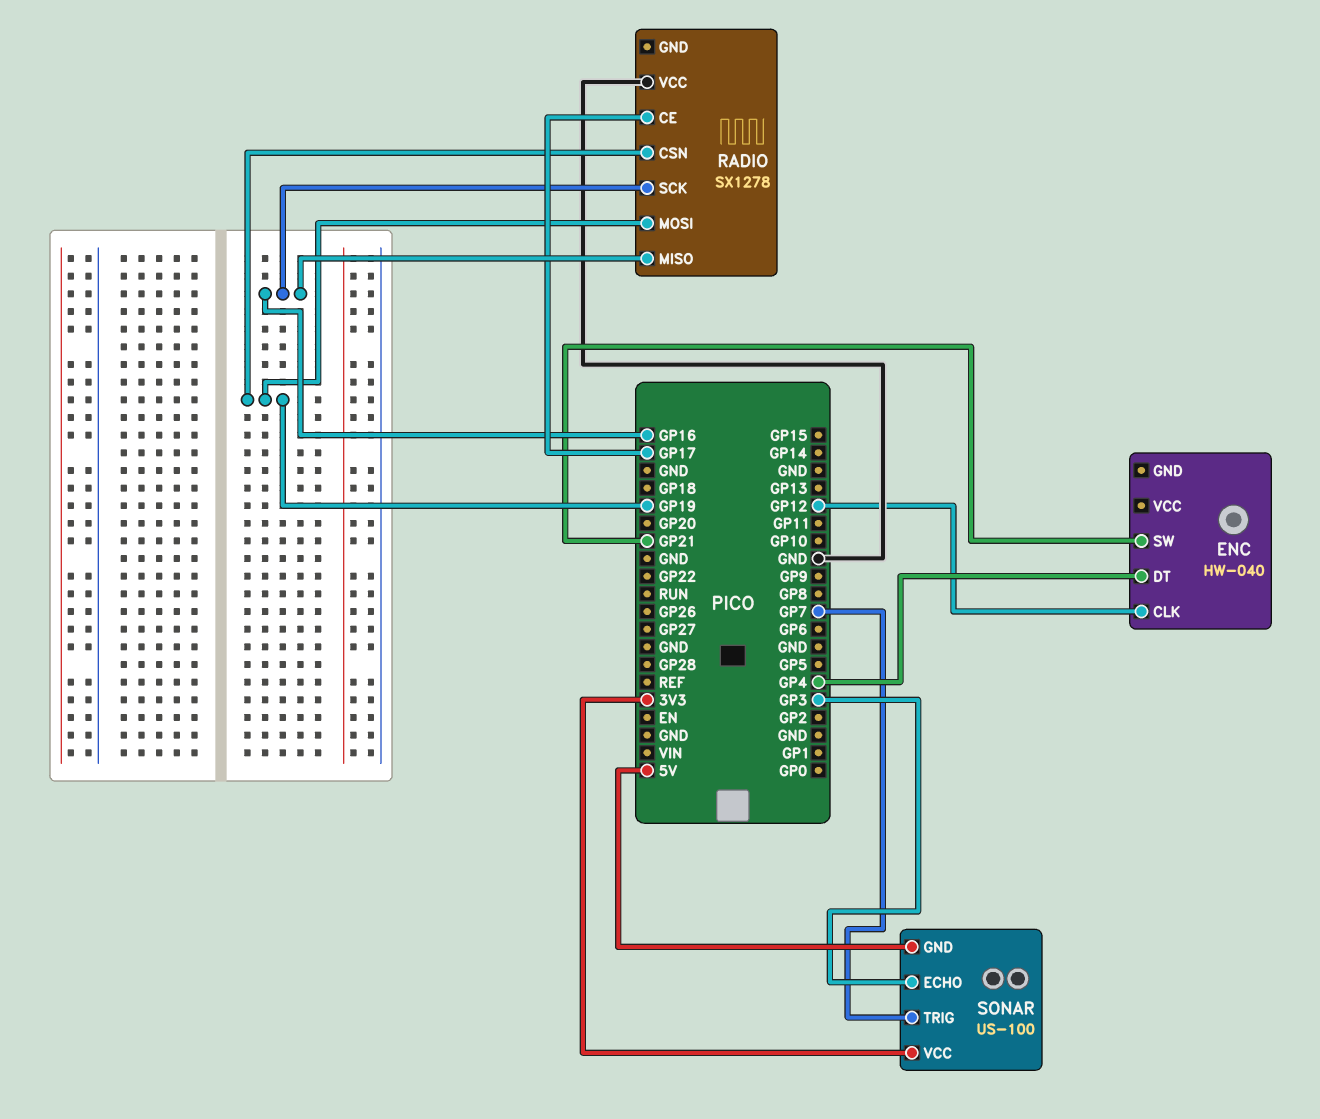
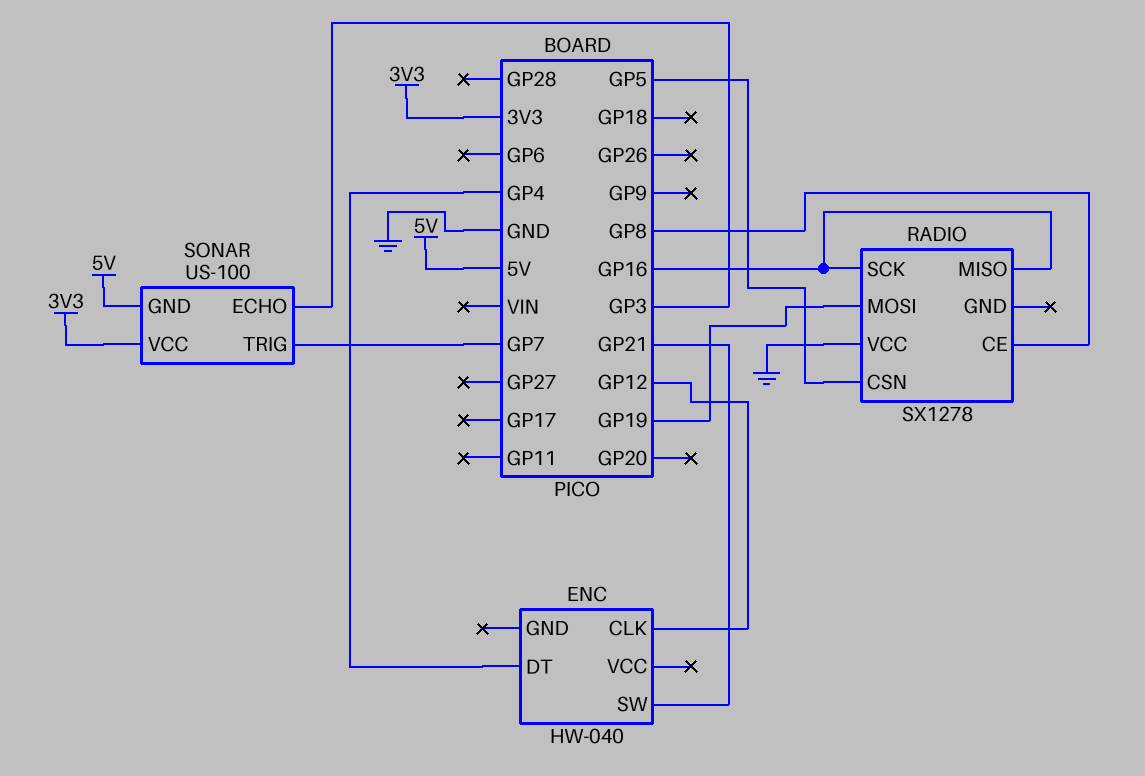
RADIO pin CE: GP17 -> GP8
RADIO pin CSN: GP19 -> GP5

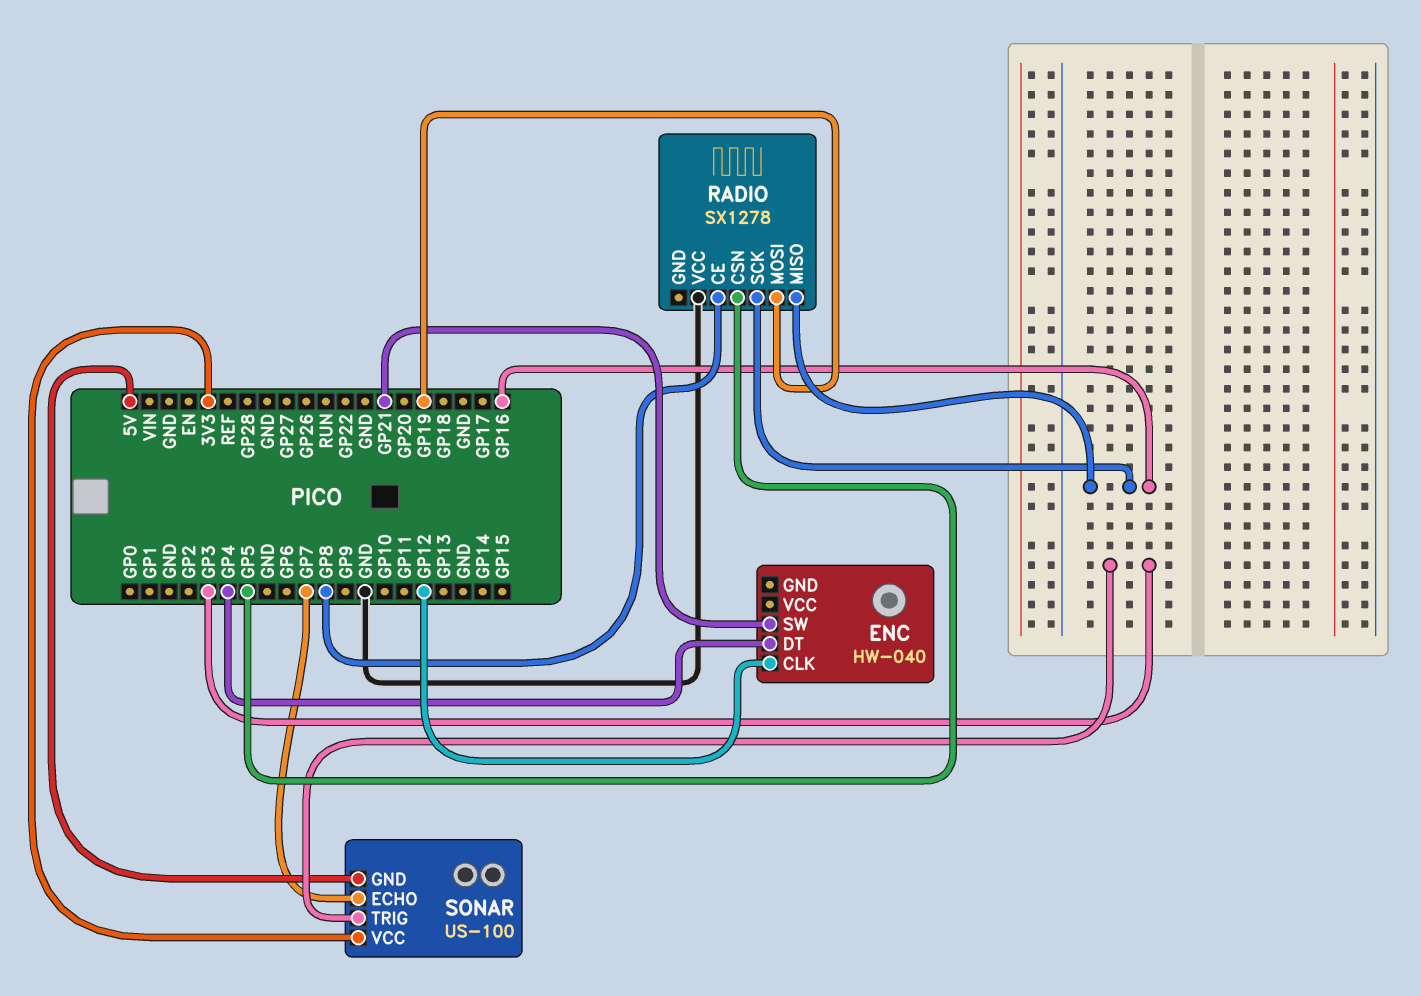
SONAR pin ECHO: GP3 -> GP7
SONAR pin TRIG: GP7 -> GP3

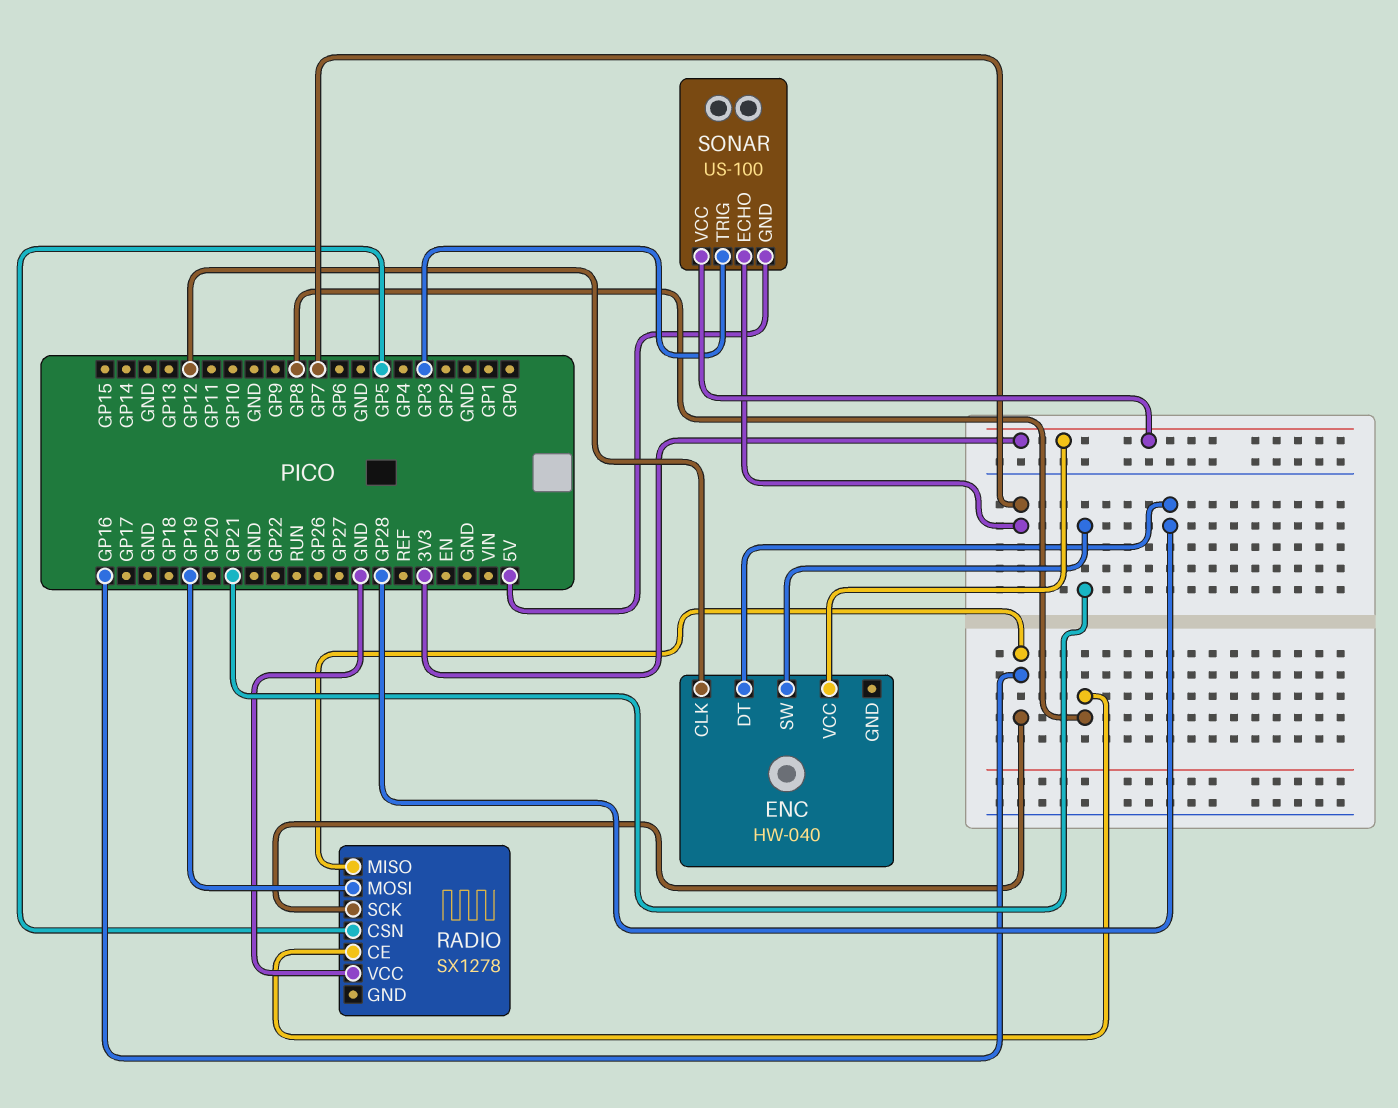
ENC pin DT: GP4 -> GP28
ENC pin VCC: none -> 3V3

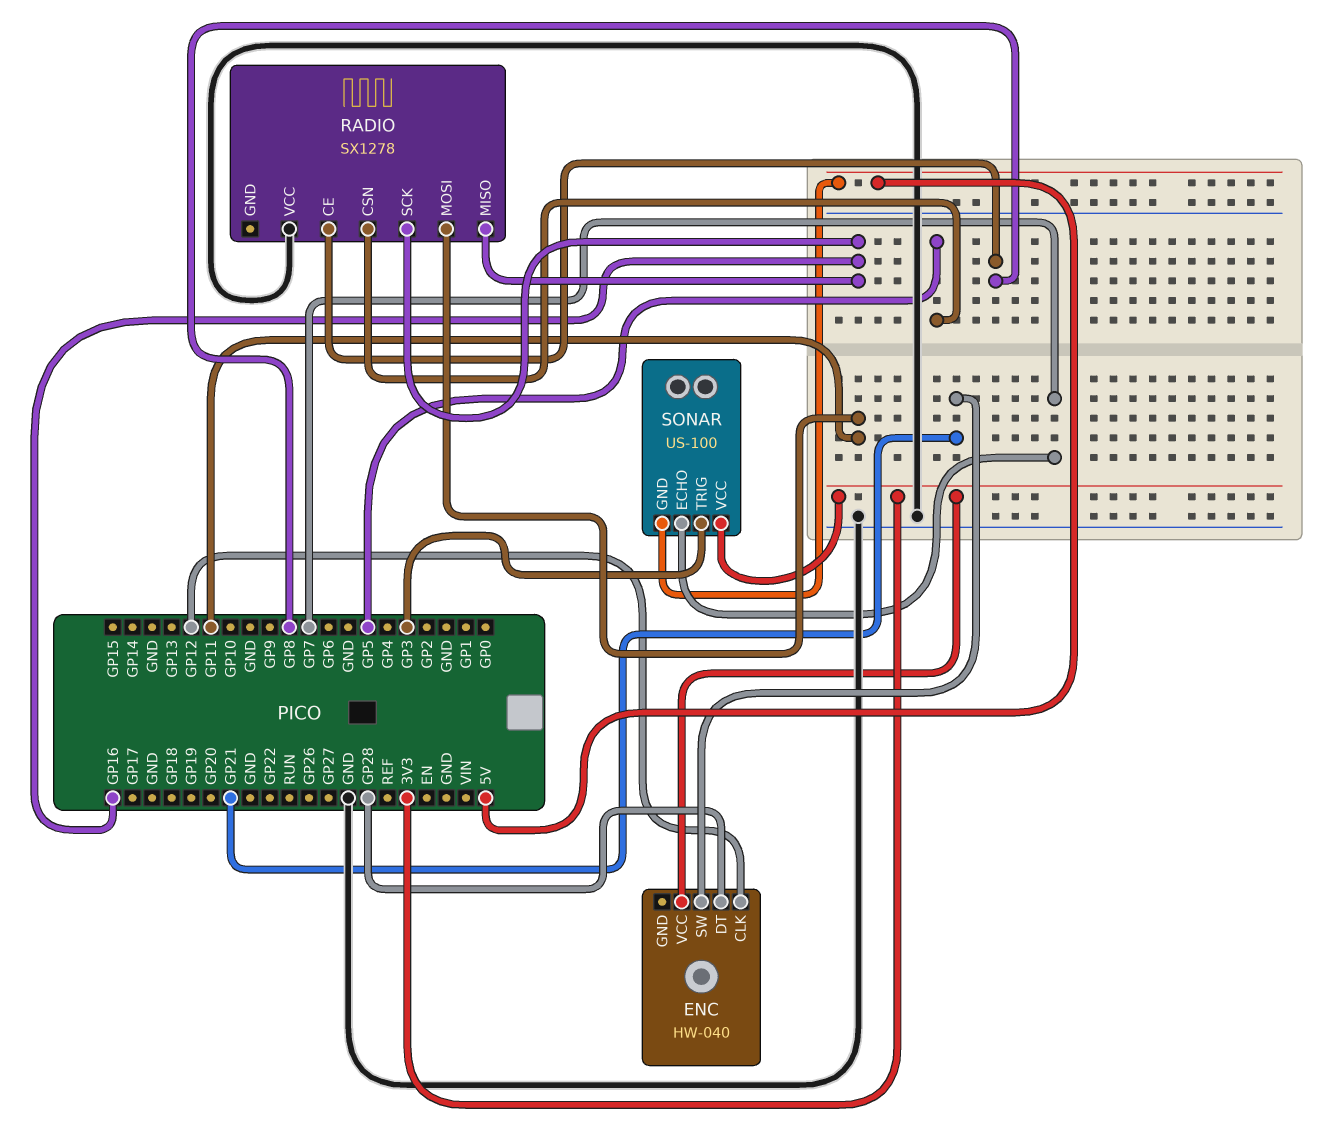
RADIO pin MOSI: GP19 -> GP11

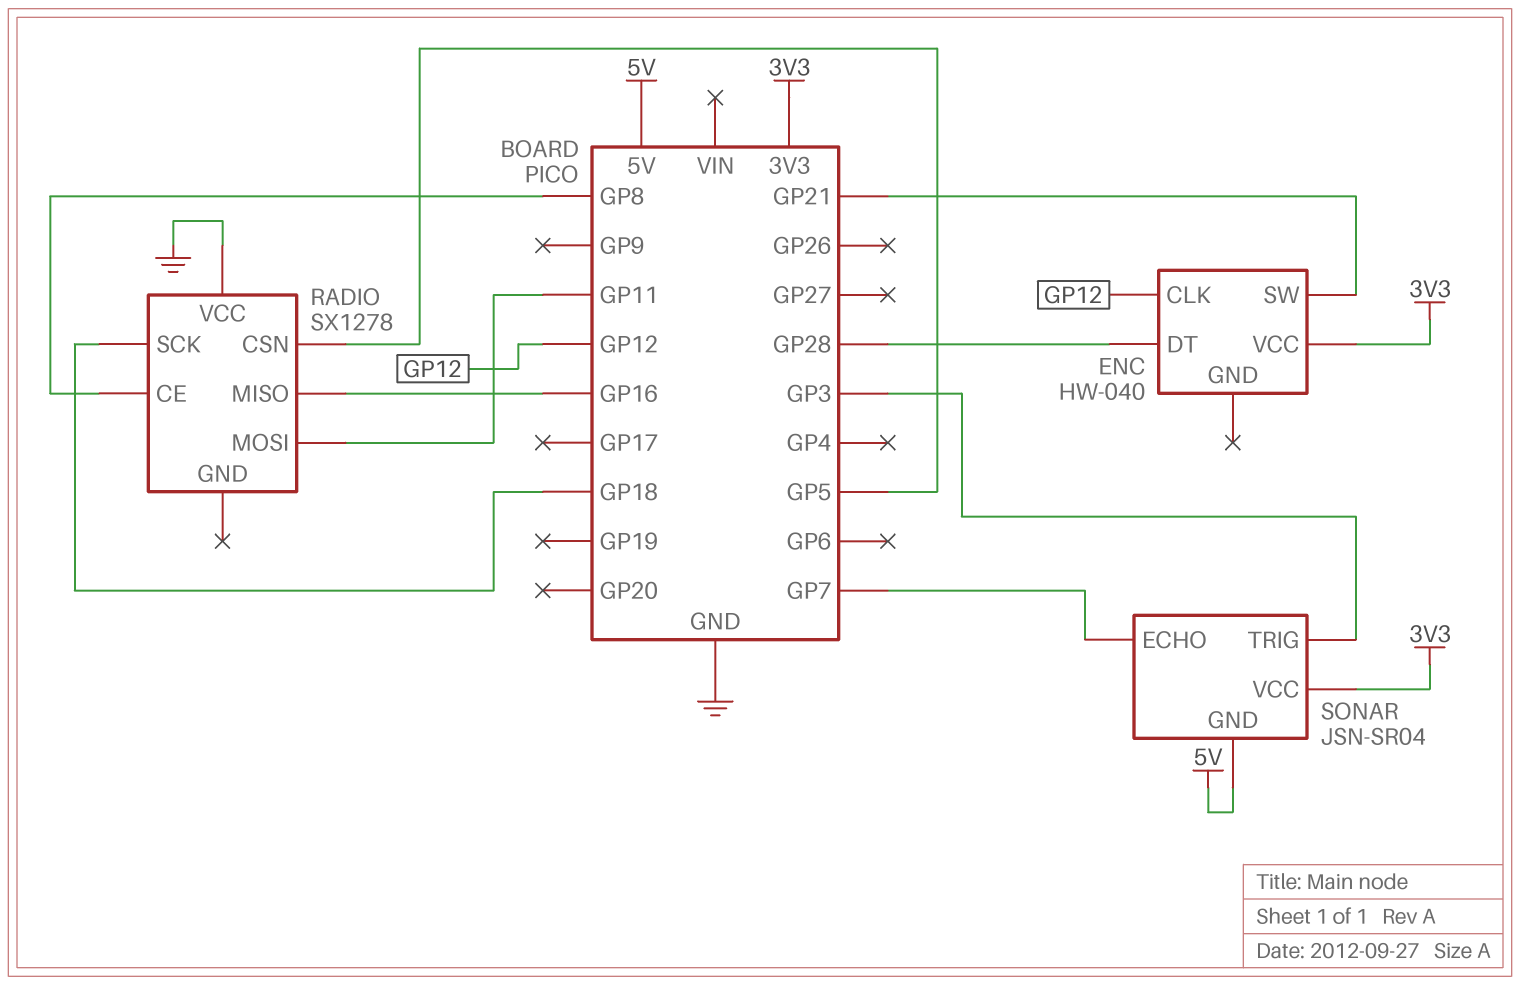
RADIO pin SCK: GP16 -> GP18
SONAR: US-100 -> JSN-SR04

